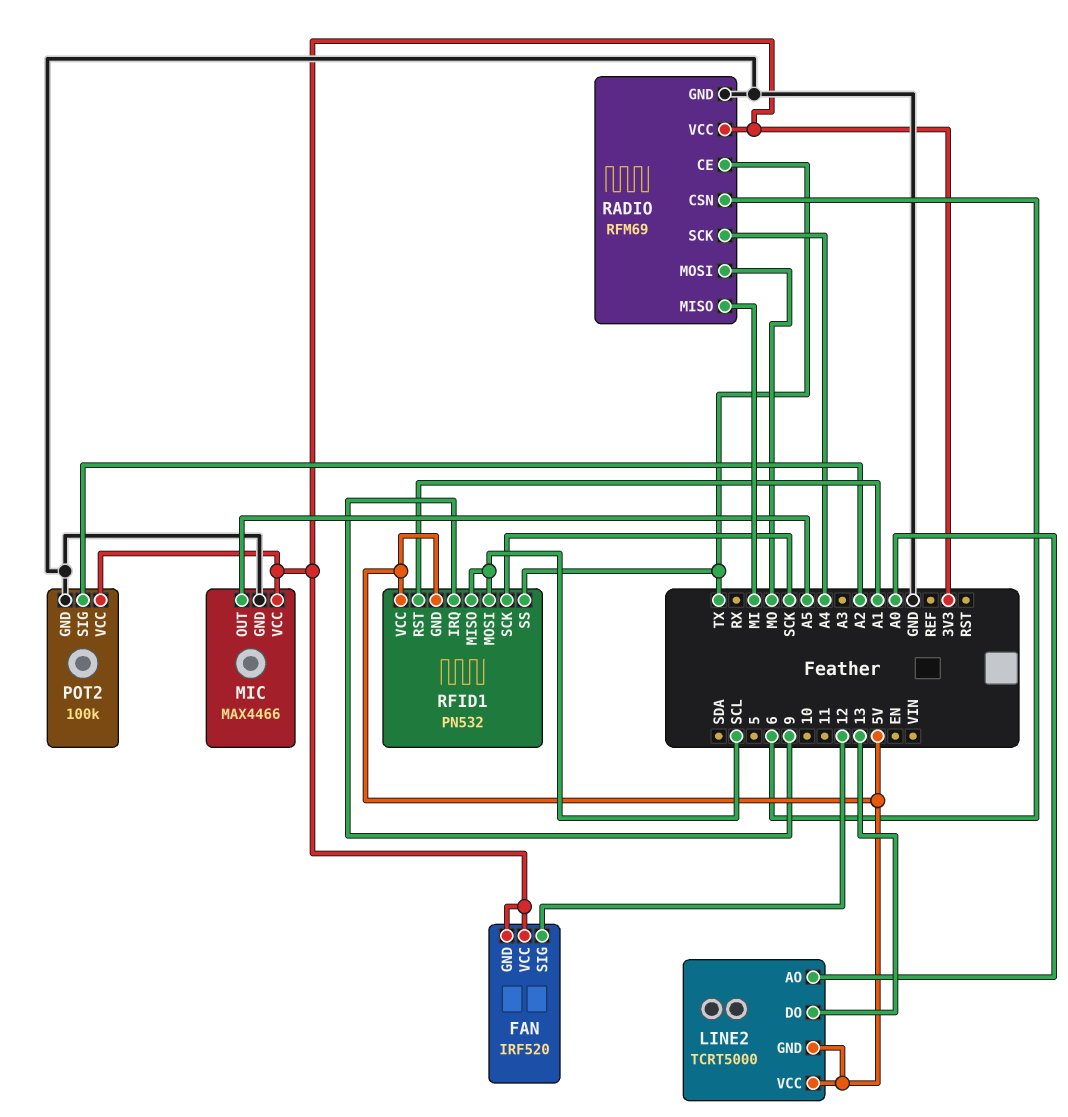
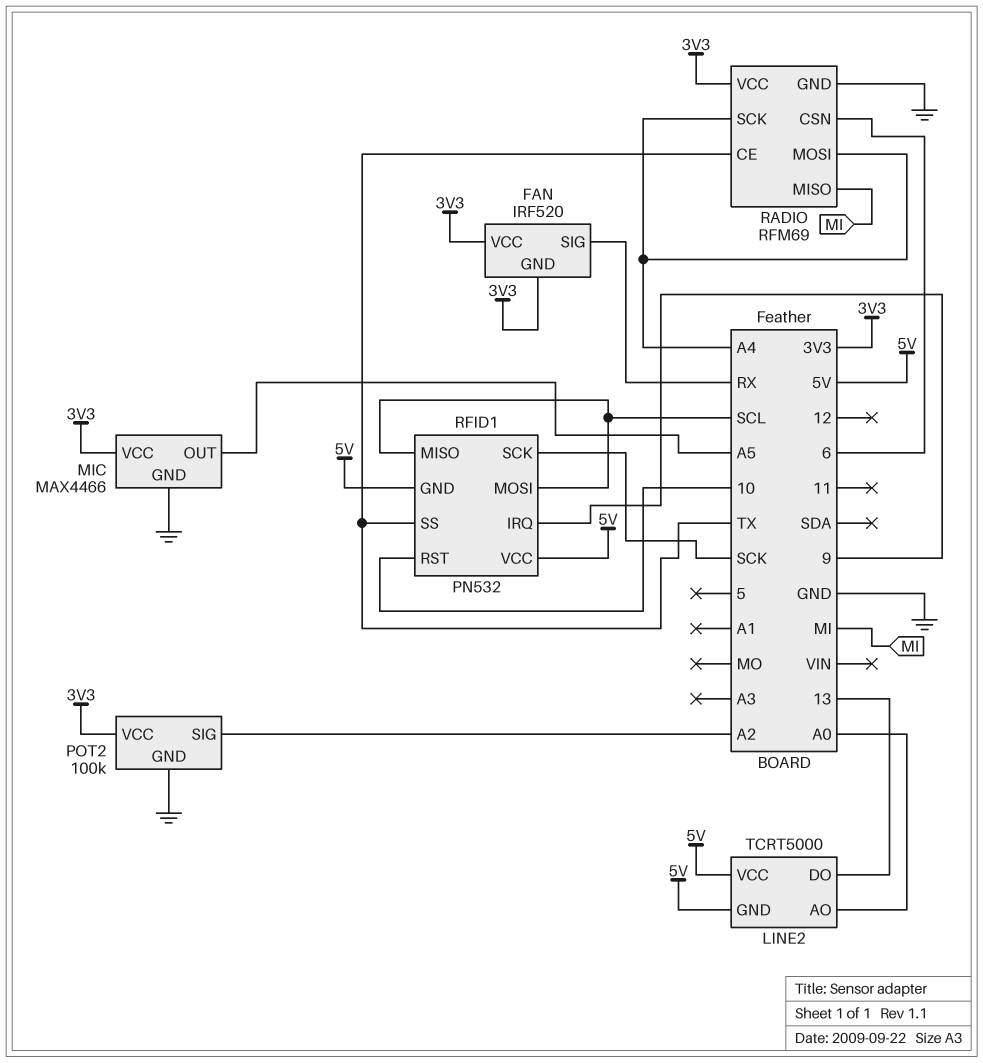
FAN pin SIG: 12 -> RX
RADIO pin MOSI: MO -> A4
RFID1 pin RST: A1 -> 10

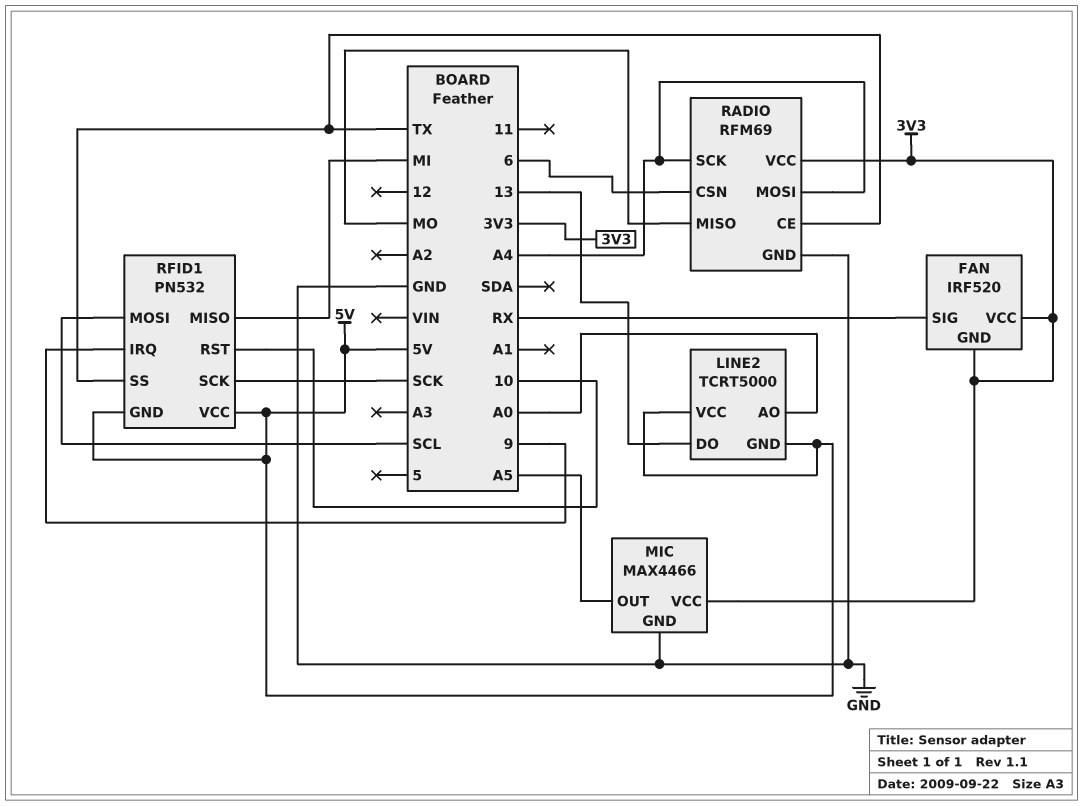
POT2: 100k -> none
POT2 pin GND: GND -> none
POT2 pin SIG: A2 -> none
POT2 pin VCC: 3V3 -> none
RADIO pin MISO: MI -> MO
RFID1 pin MISO: SCL -> MI

